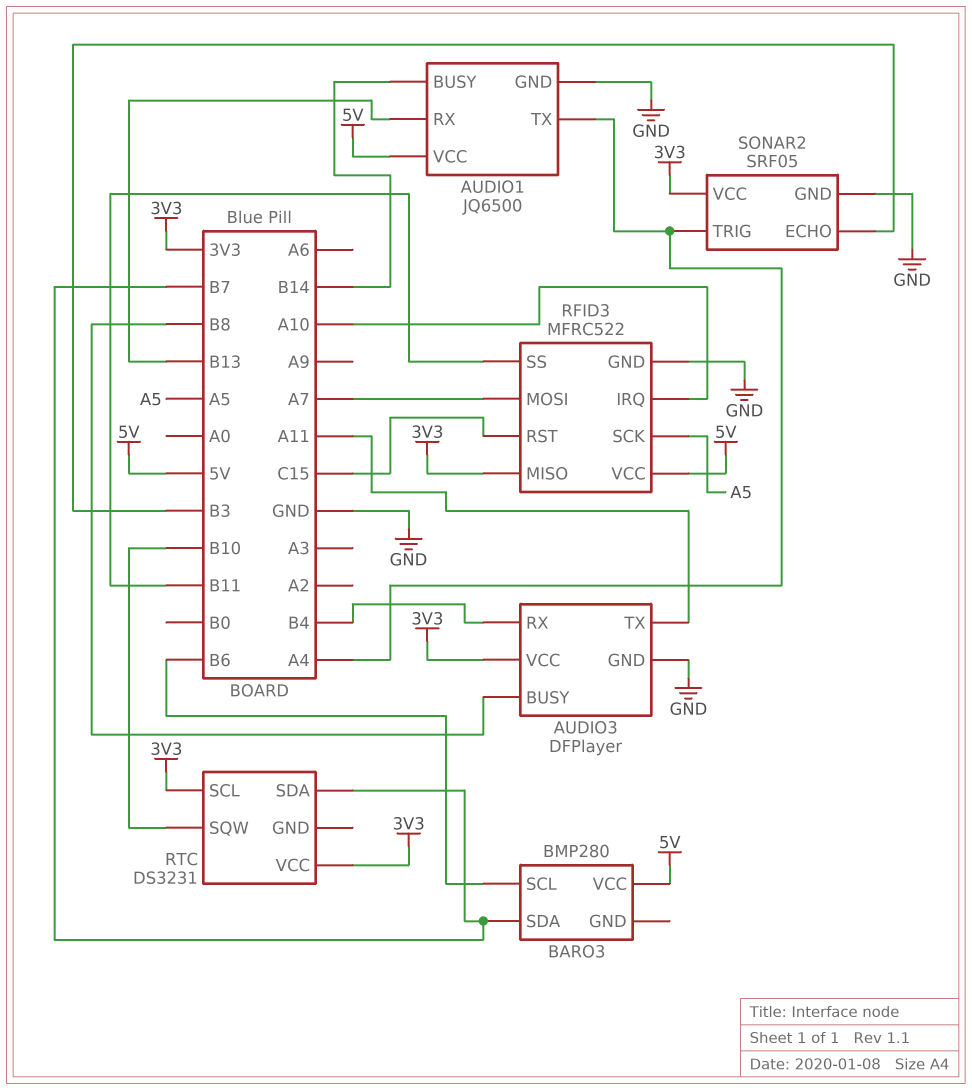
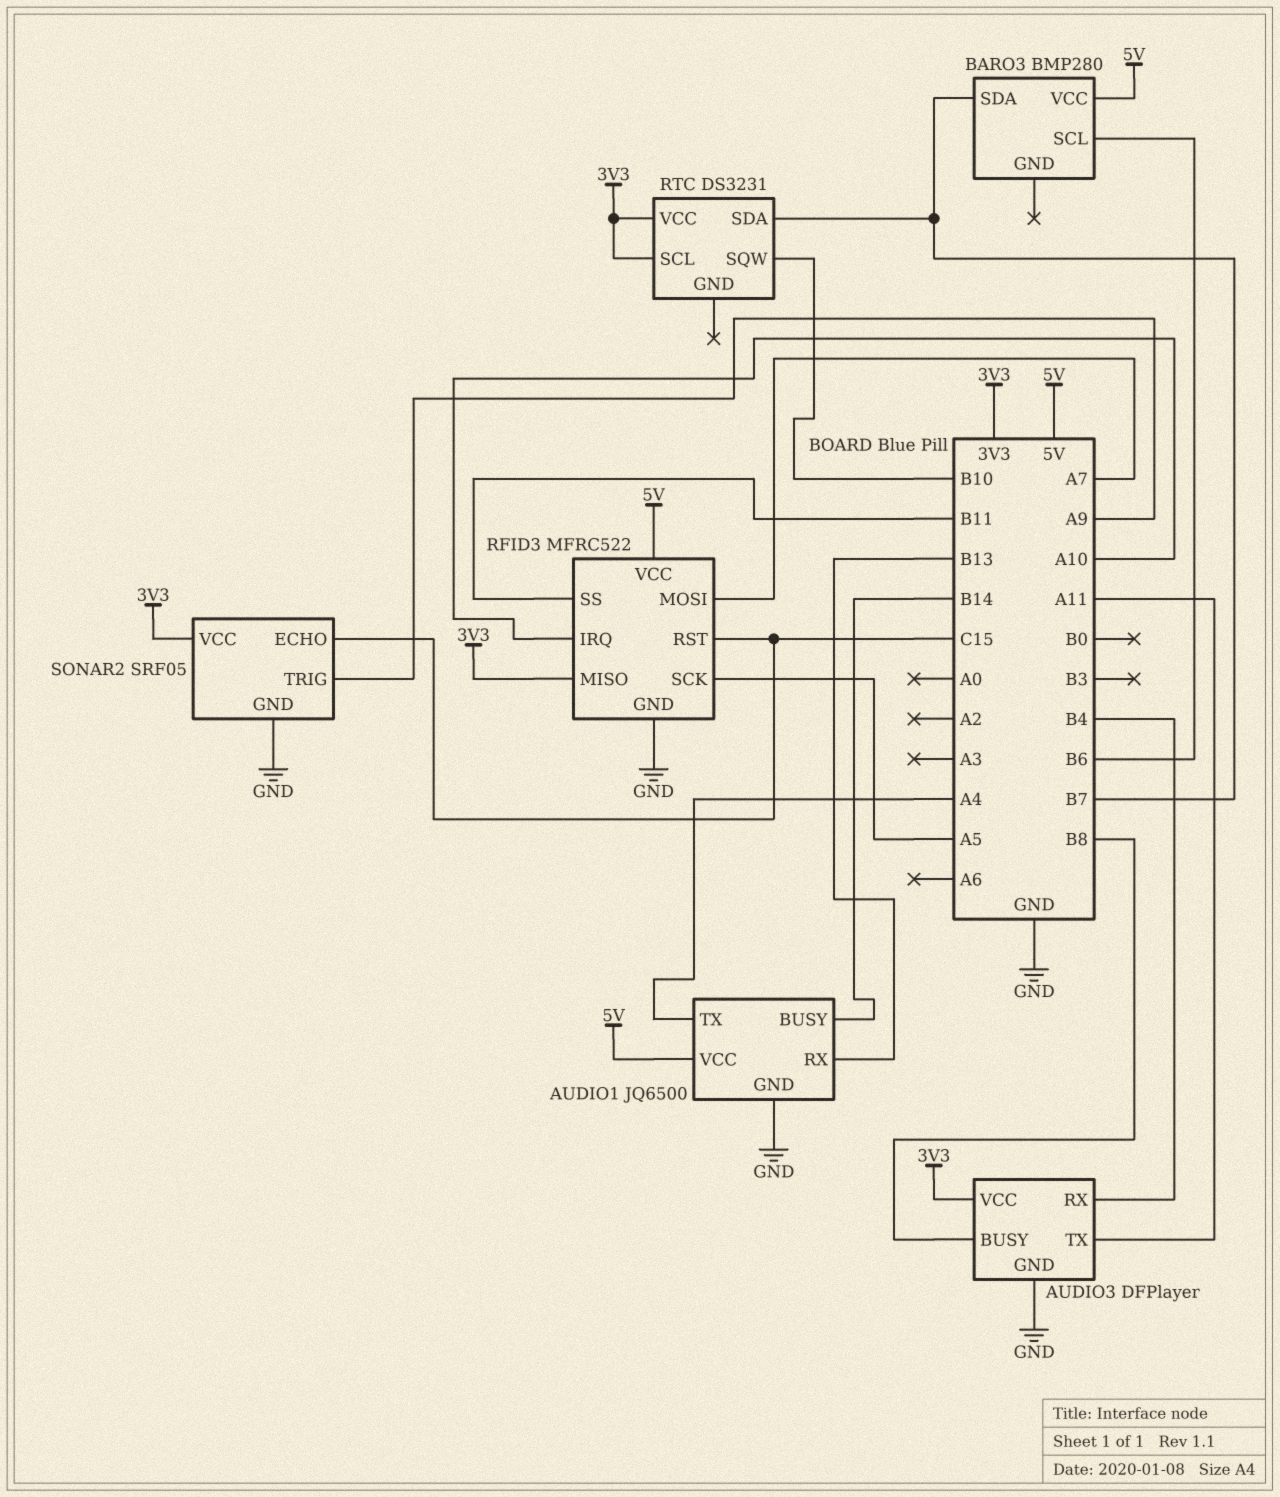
SONAR2 pin ECHO: B3 -> C15
SONAR2 pin TRIG: A4 -> A9

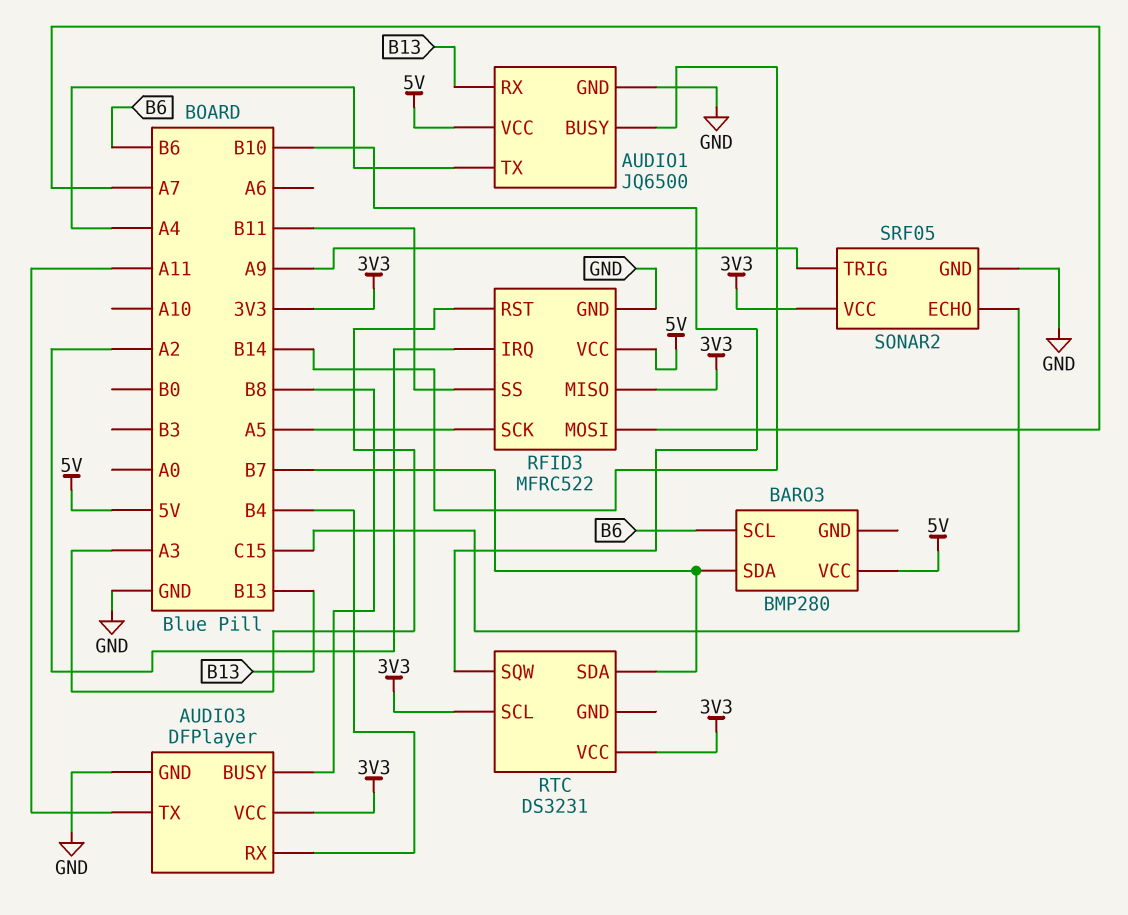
RFID3 pin IRQ: A10 -> A2
RFID3 pin RST: C15 -> A3

